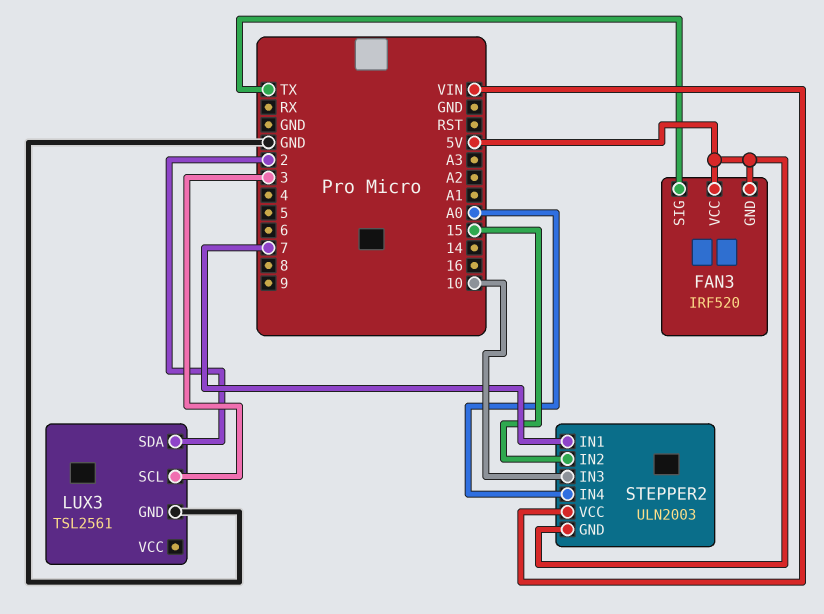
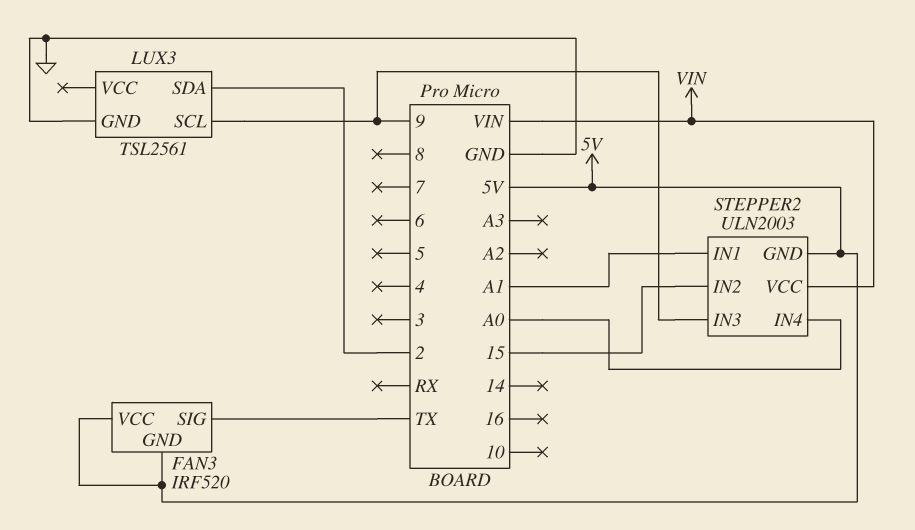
LUX3 pin SCL: 3 -> 9
STEPPER2 pin IN1: 7 -> A1
STEPPER2 pin IN3: 10 -> 9

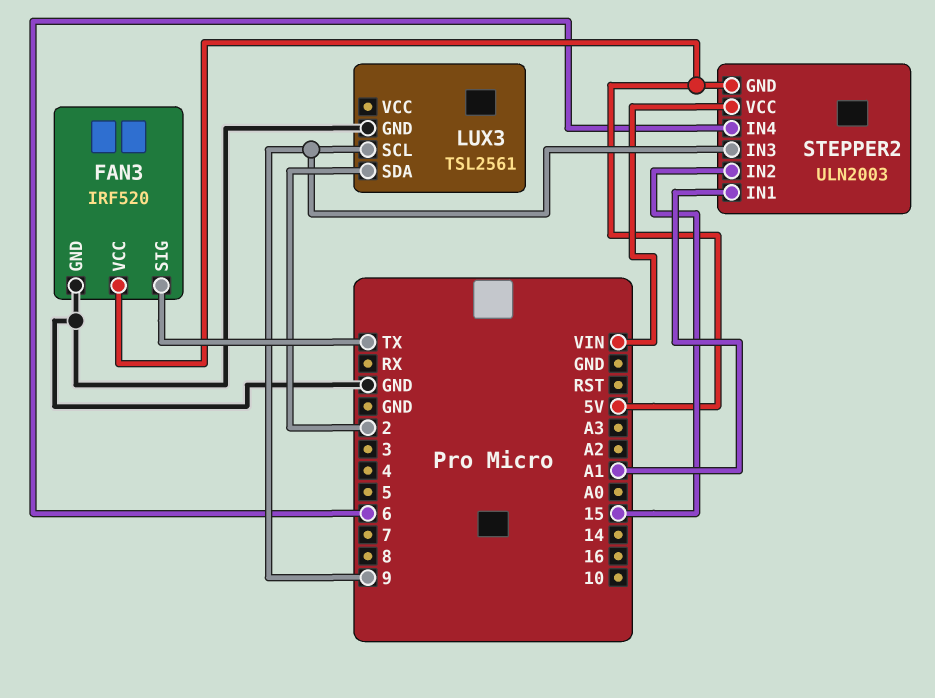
FAN3 pin GND: 5V -> GND
STEPPER2 pin IN4: A0 -> 6

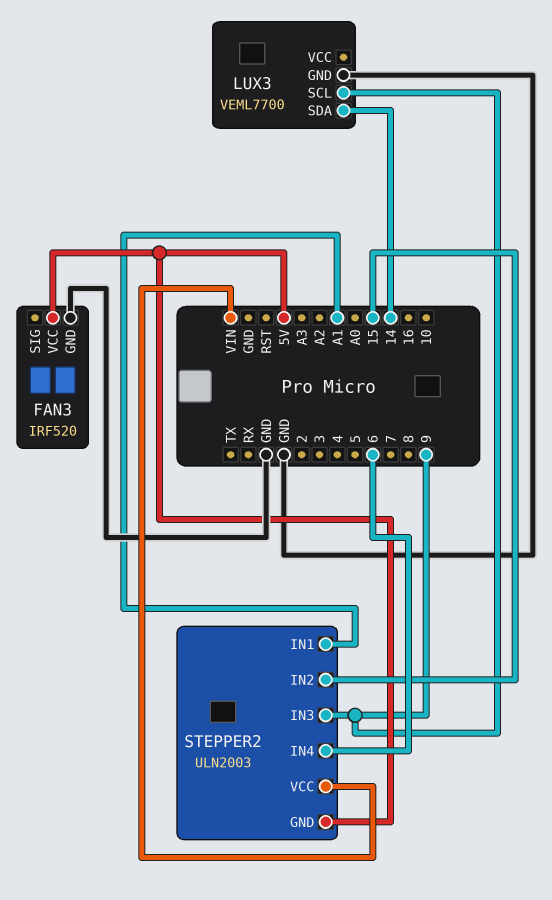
FAN3 pin SIG: TX -> none
LUX3: TSL2561 -> VEML7700
LUX3 pin SDA: 2 -> 14

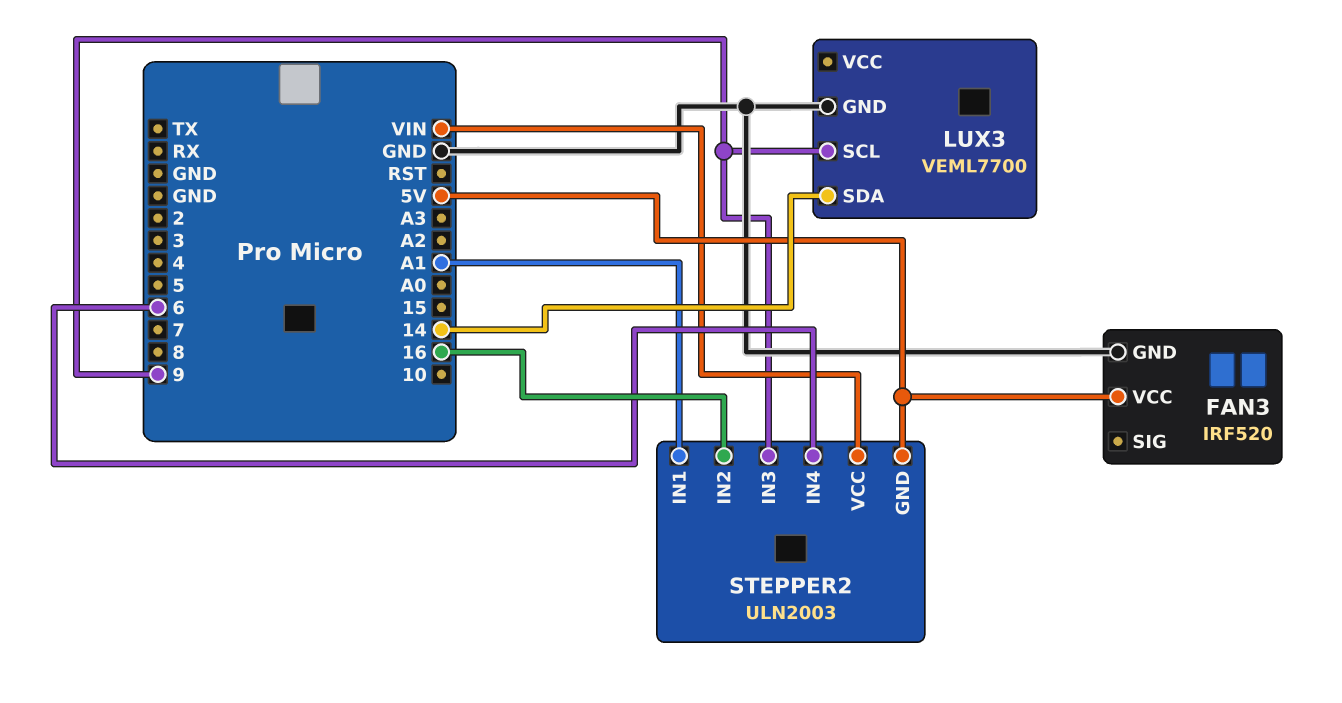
STEPPER2 pin IN2: 15 -> 16

